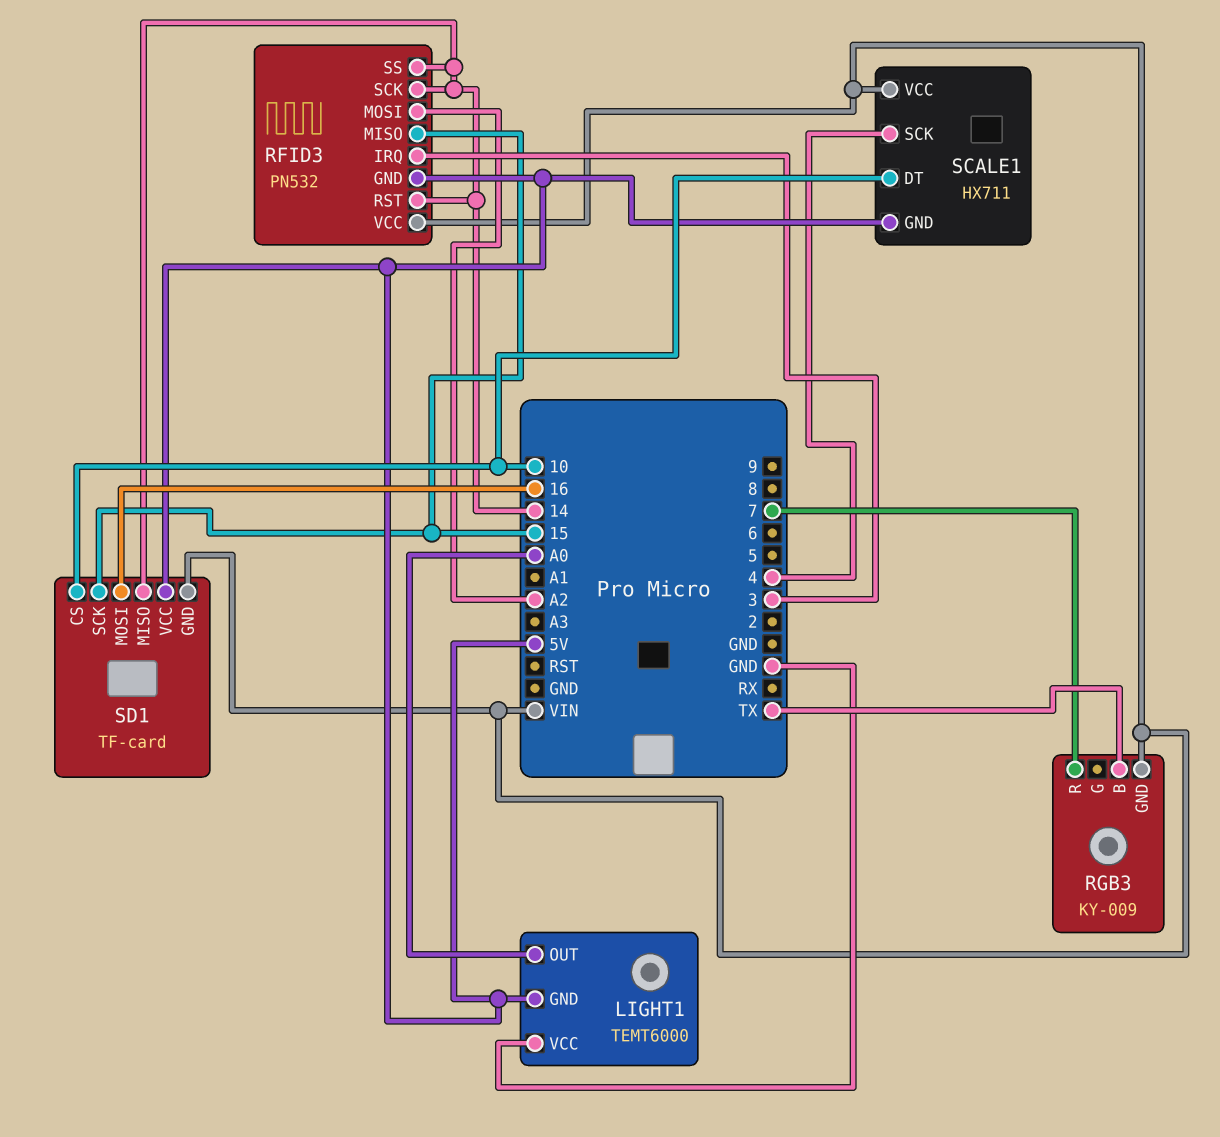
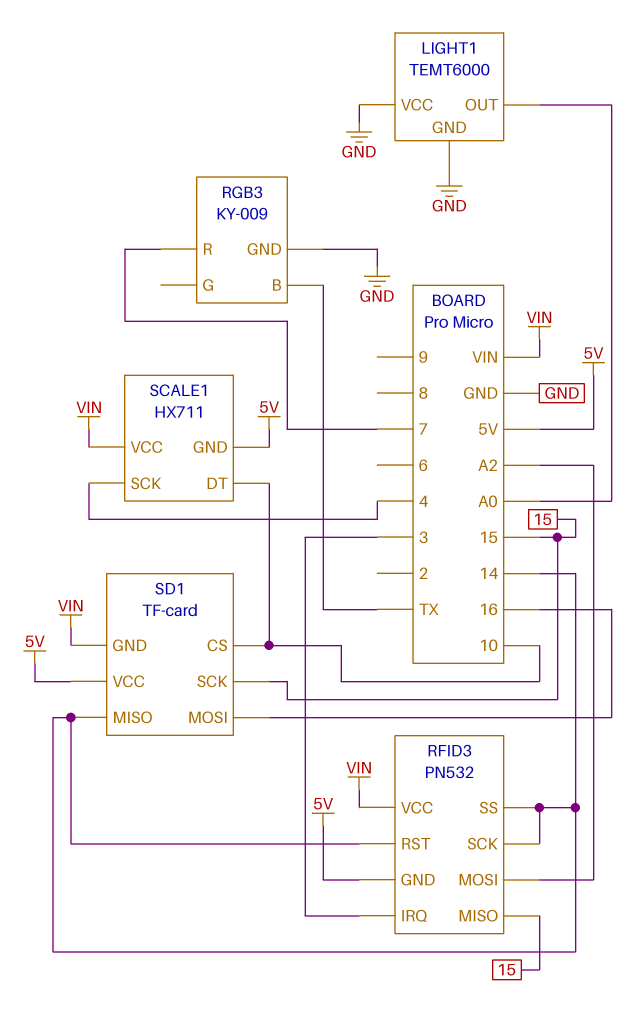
LIGHT1 pin GND: 5V -> GND
RGB3 pin GND: VIN -> GND

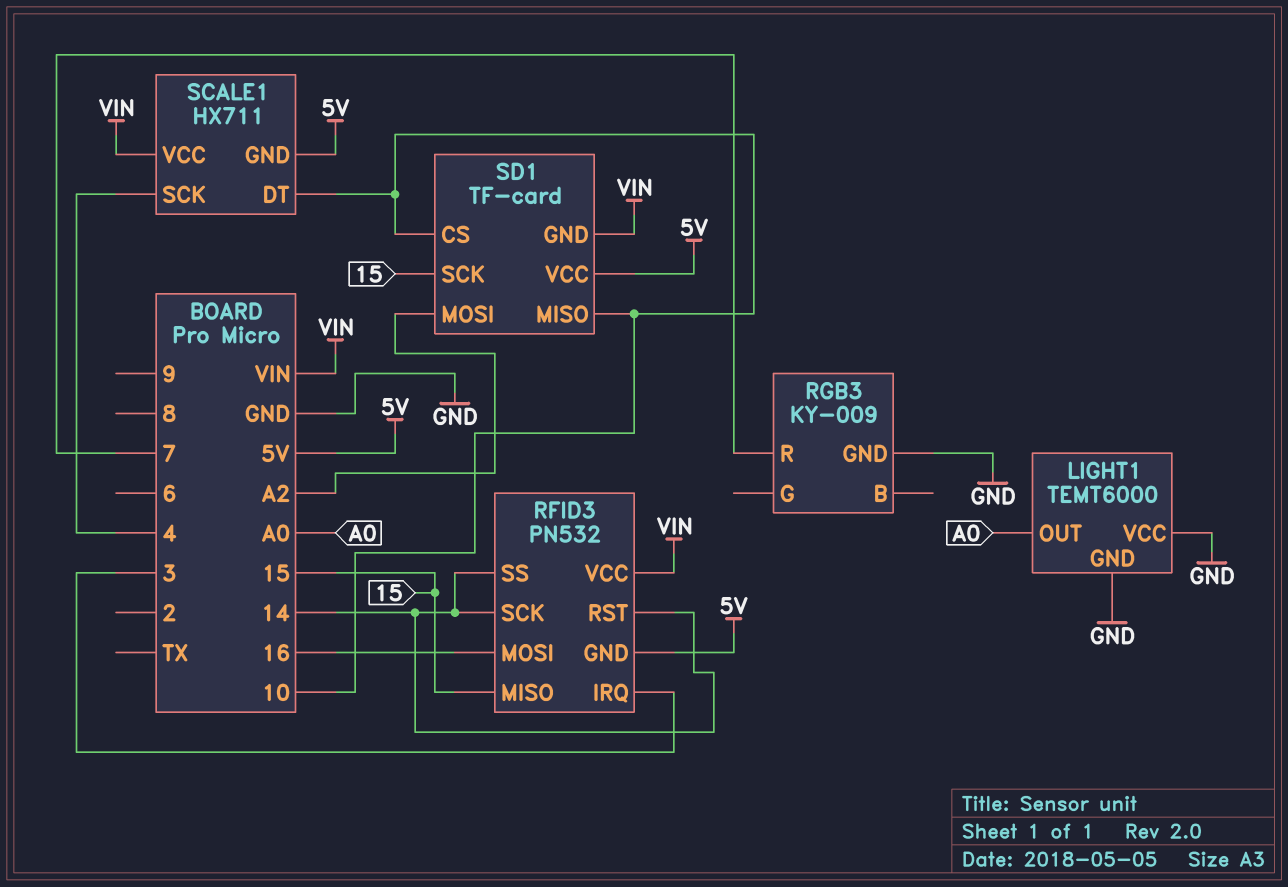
RFID3 pin MOSI: A2 -> 16
RGB3 pin B: TX -> none
SD1 pin MISO: 14 -> 10
SD1 pin MOSI: 16 -> A2

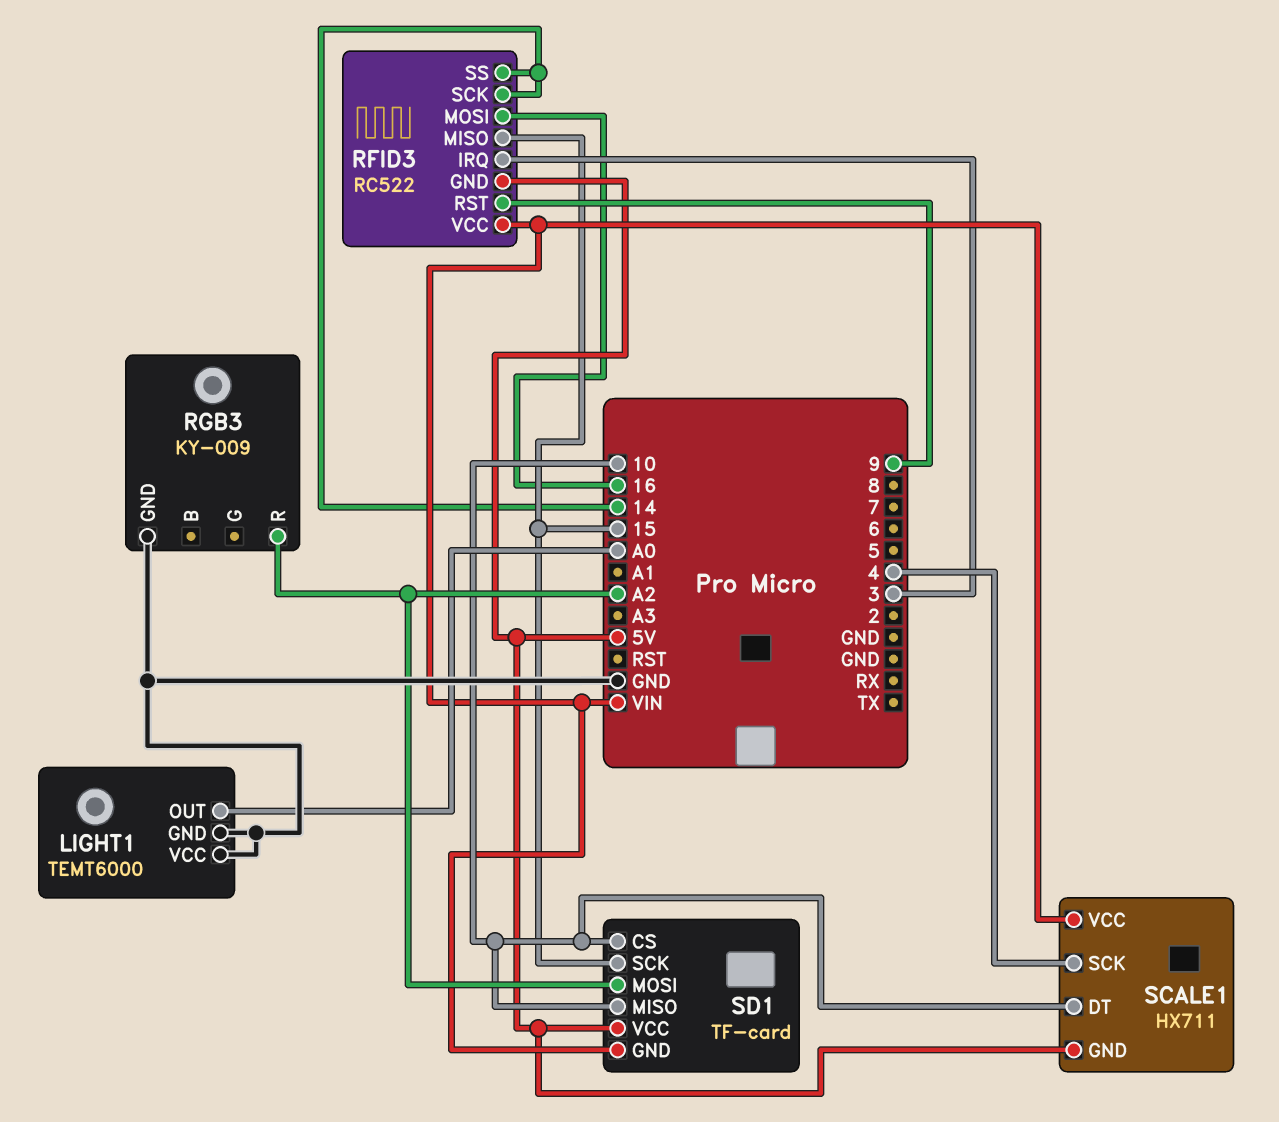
RFID3: PN532 -> RC522
RFID3 pin RST: 14 -> 9
RGB3 pin R: 7 -> A2

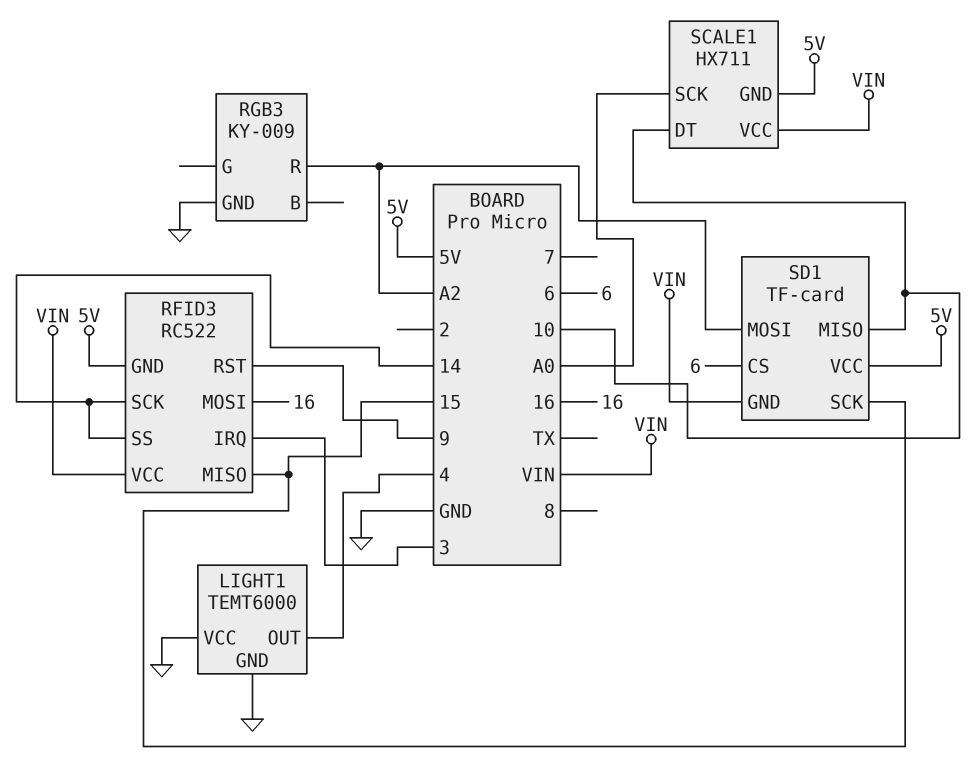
LIGHT1 pin OUT: A0 -> 4
SCALE1 pin SCK: 4 -> A0
SD1 pin CS: 10 -> 6

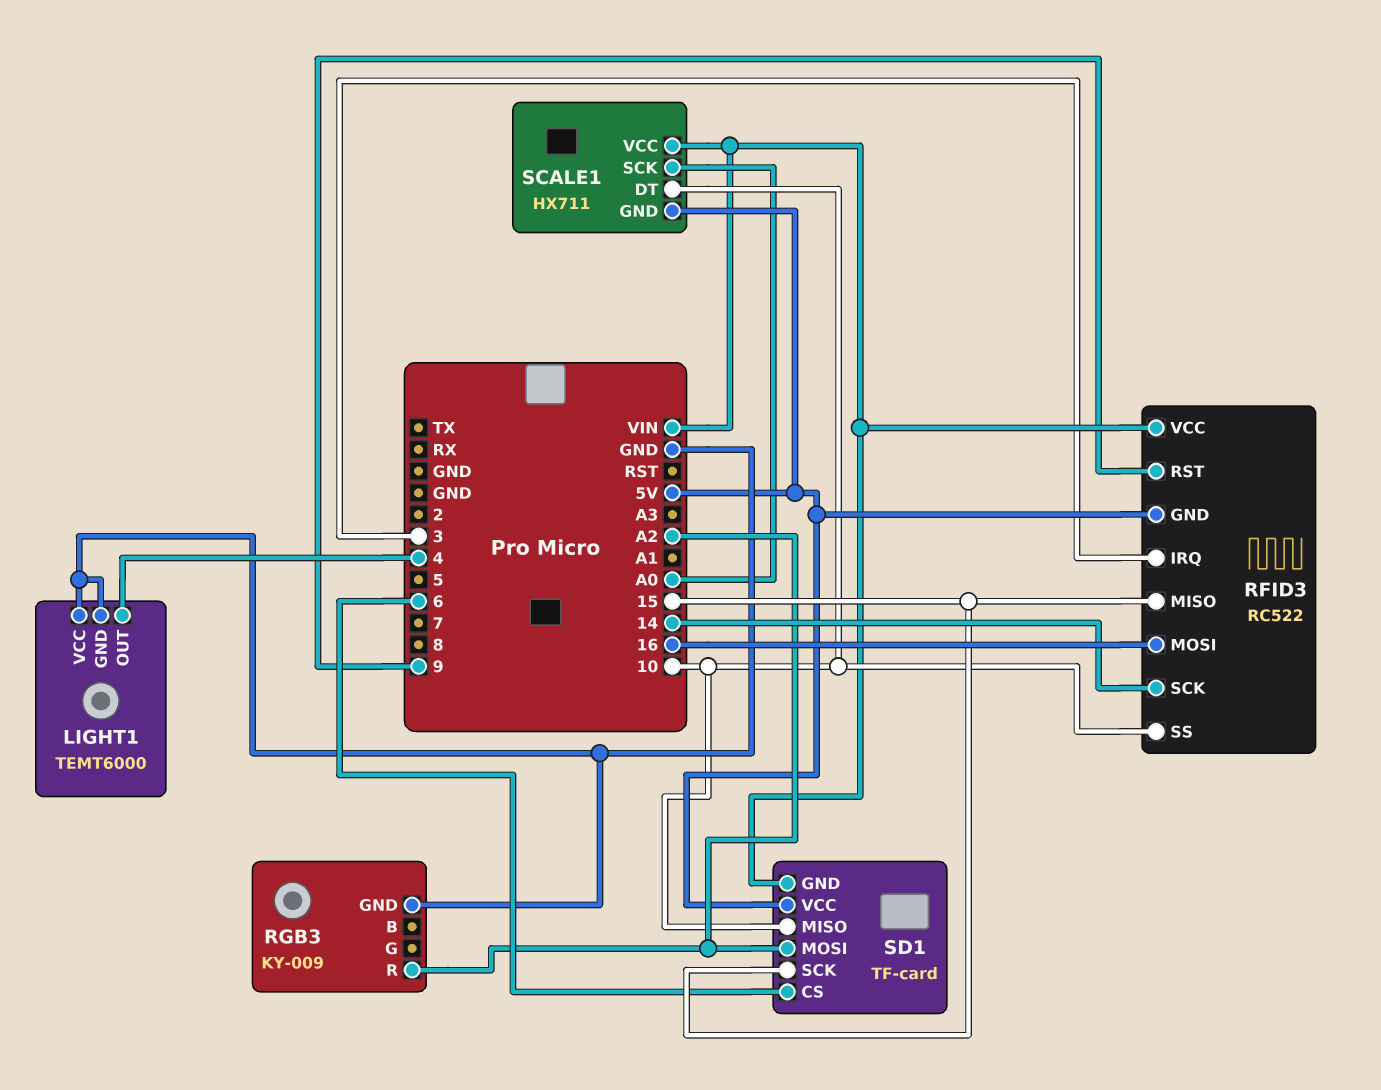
RFID3 pin SS: 14 -> 10

